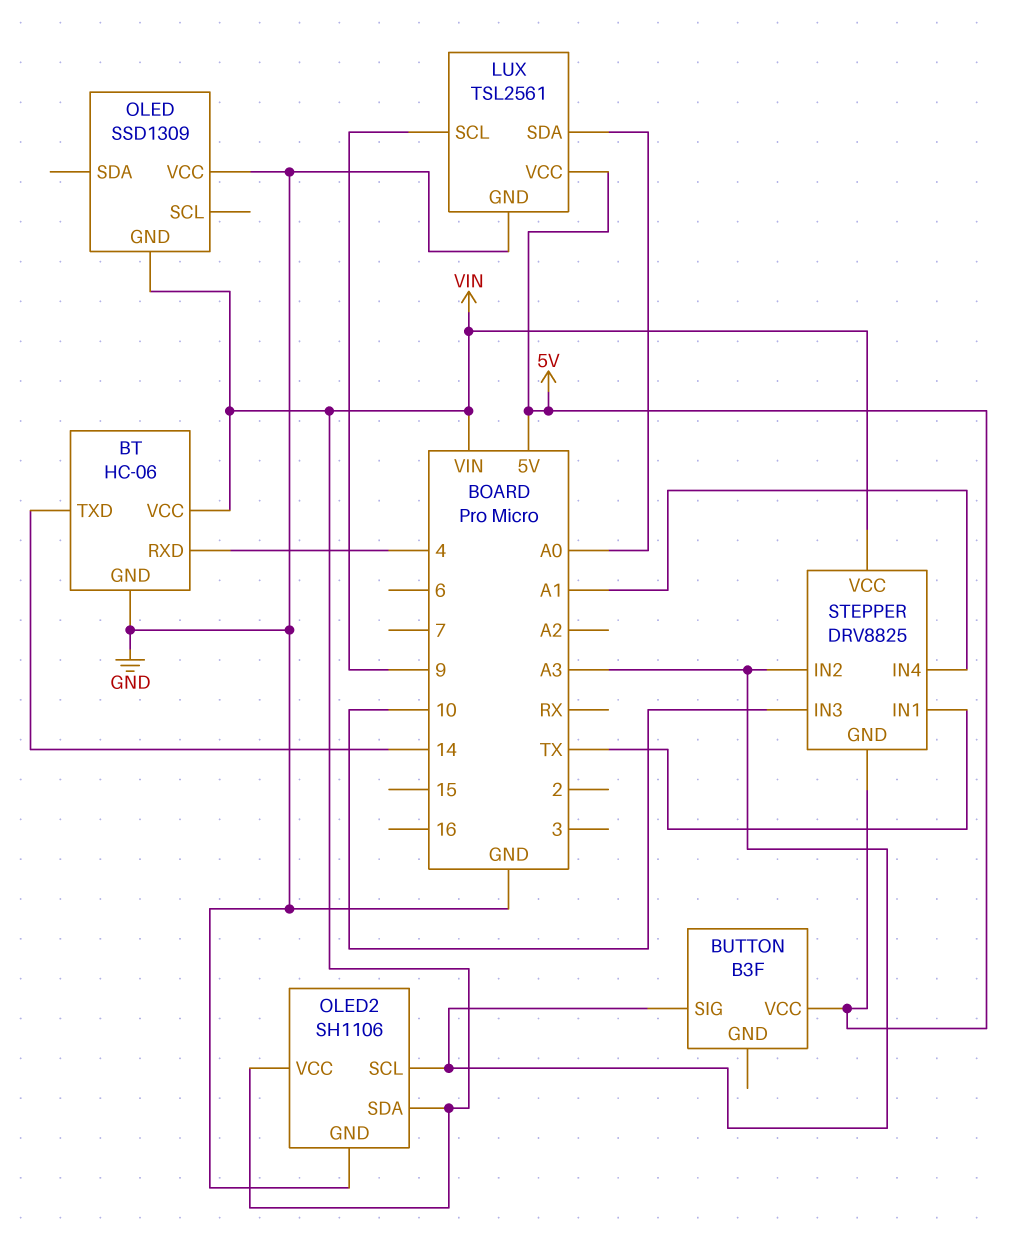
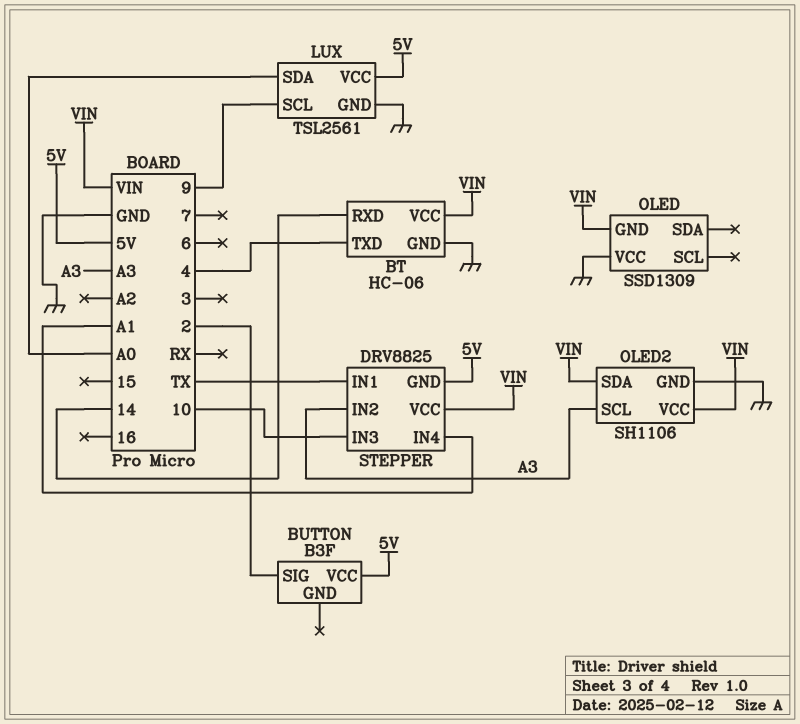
BT pin RXD: 4 -> 14
BT pin TXD: 14 -> 4
BUTTON pin SIG: A3 -> 2

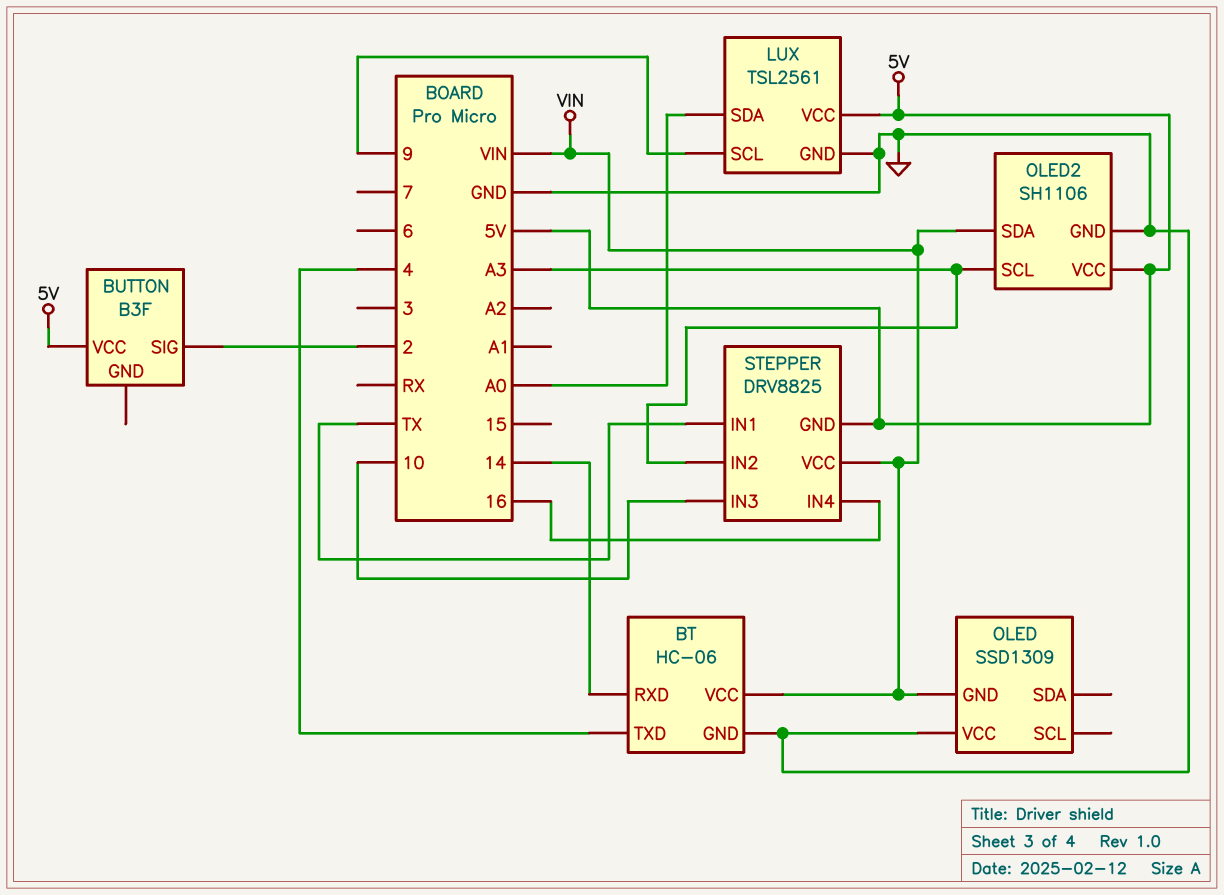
OLED2 pin VCC: VIN -> 5V
STEPPER pin IN4: A1 -> 16

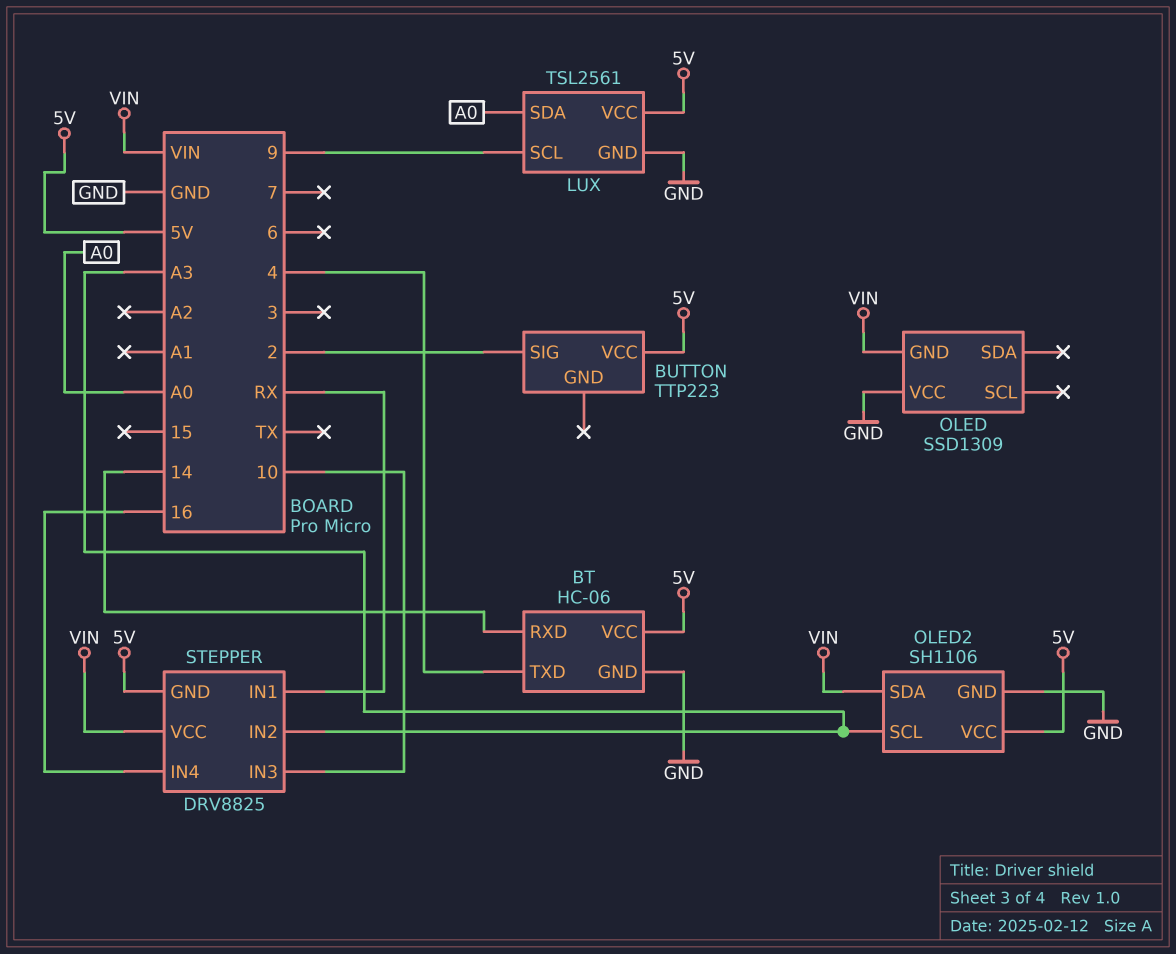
BT pin VCC: VIN -> 5V
BUTTON: B3F -> TTP223
STEPPER pin IN1: TX -> RX

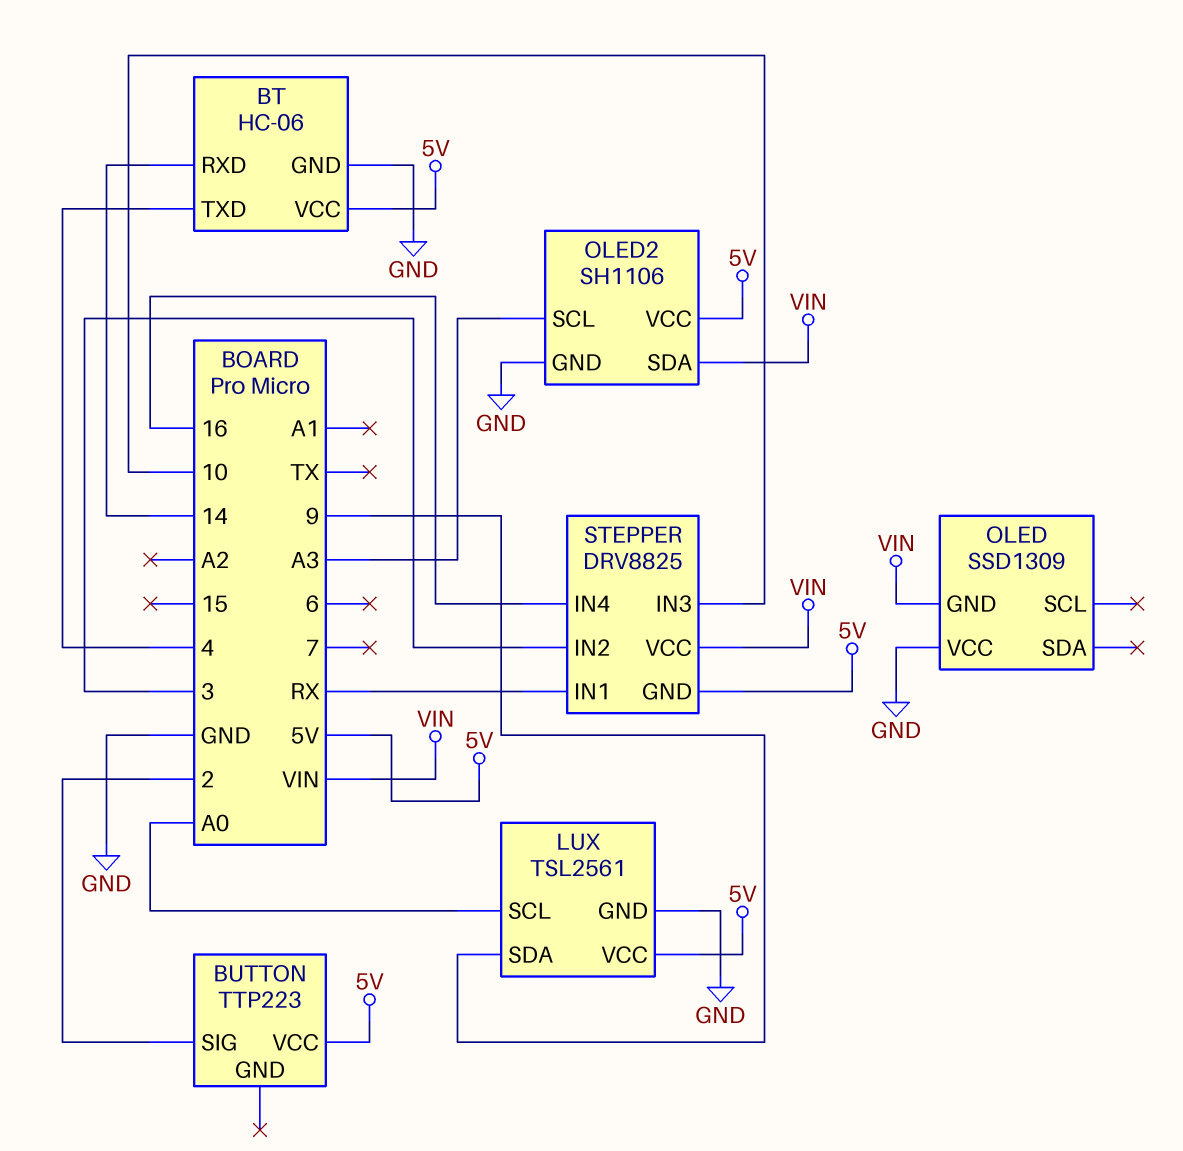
LUX pin SCL: 9 -> A0
LUX pin SDA: A0 -> 9
STEPPER pin IN2: A3 -> 3

